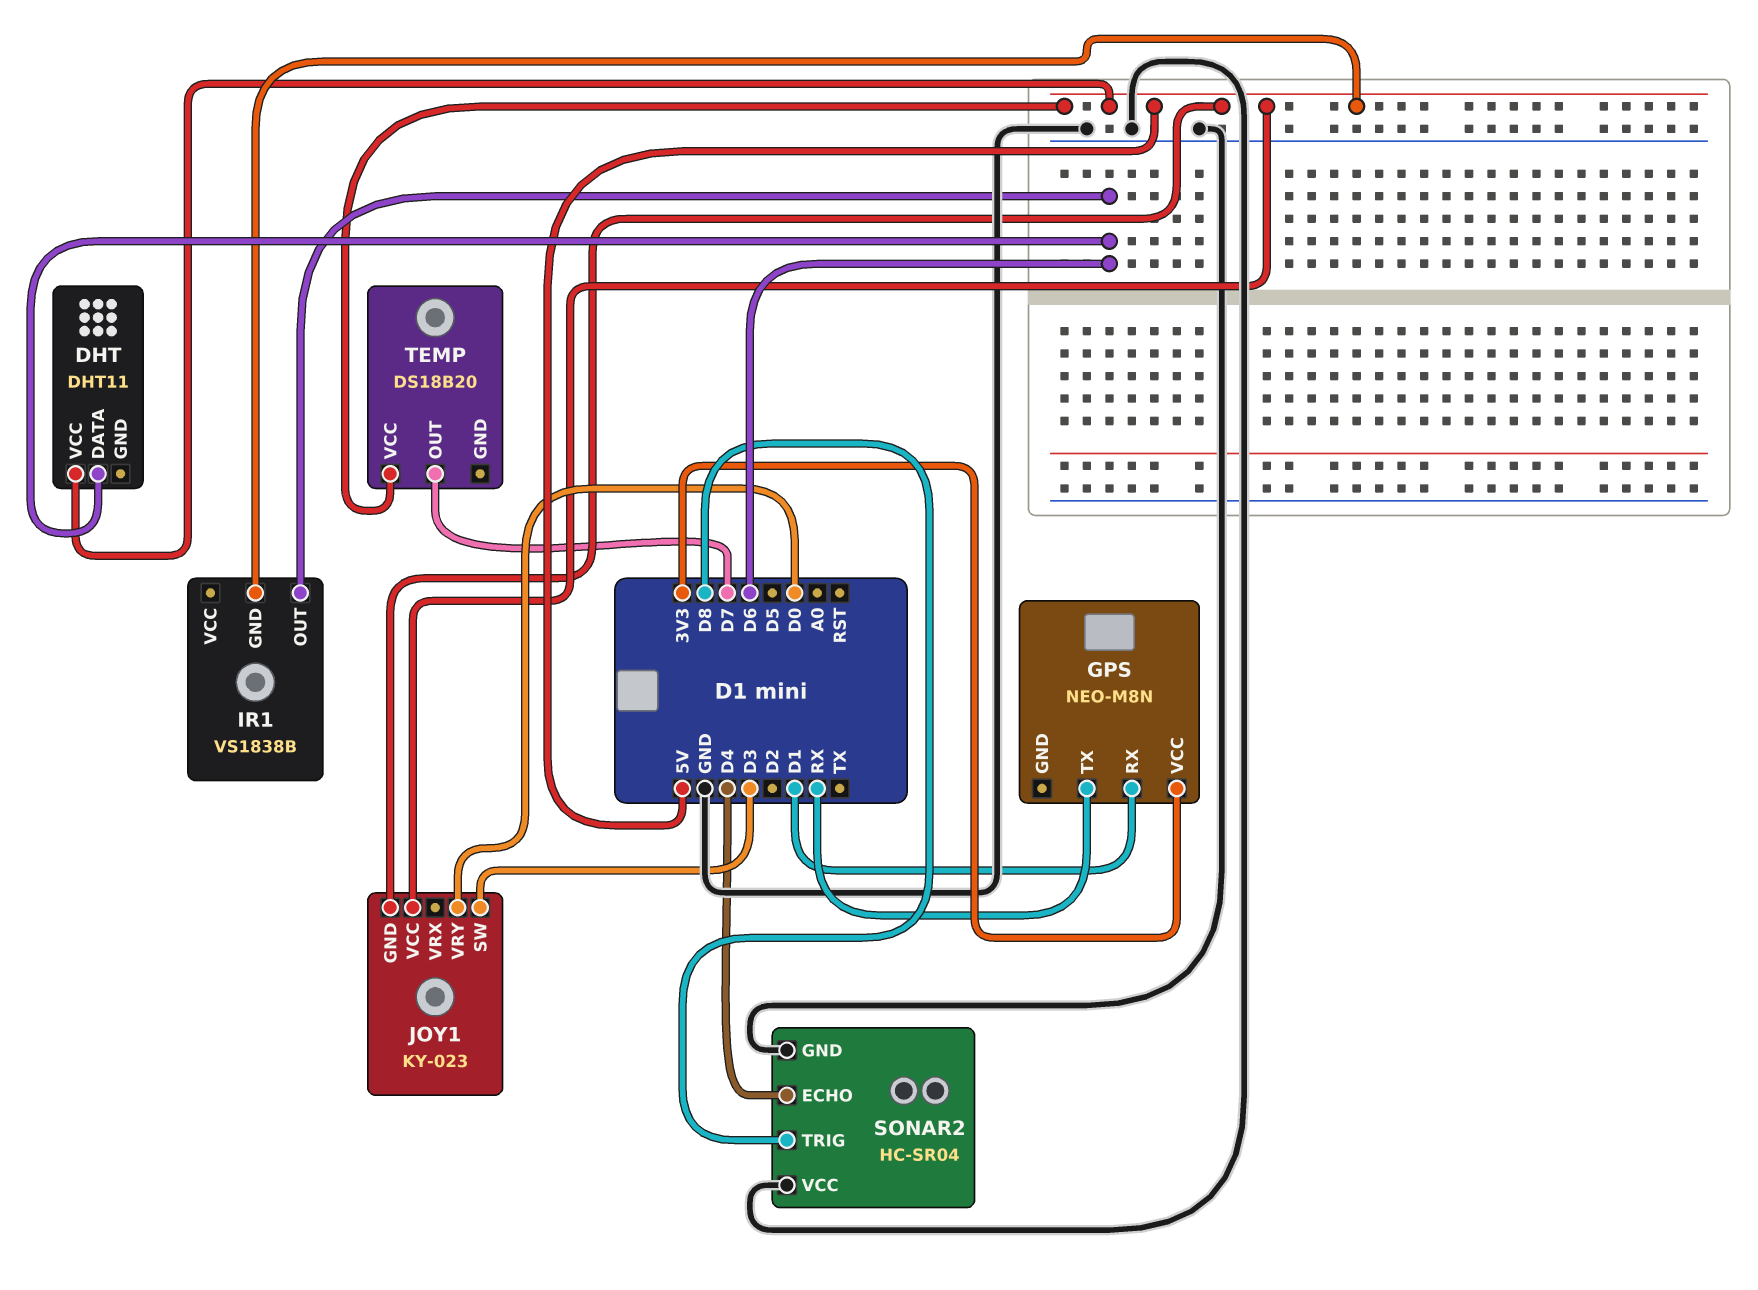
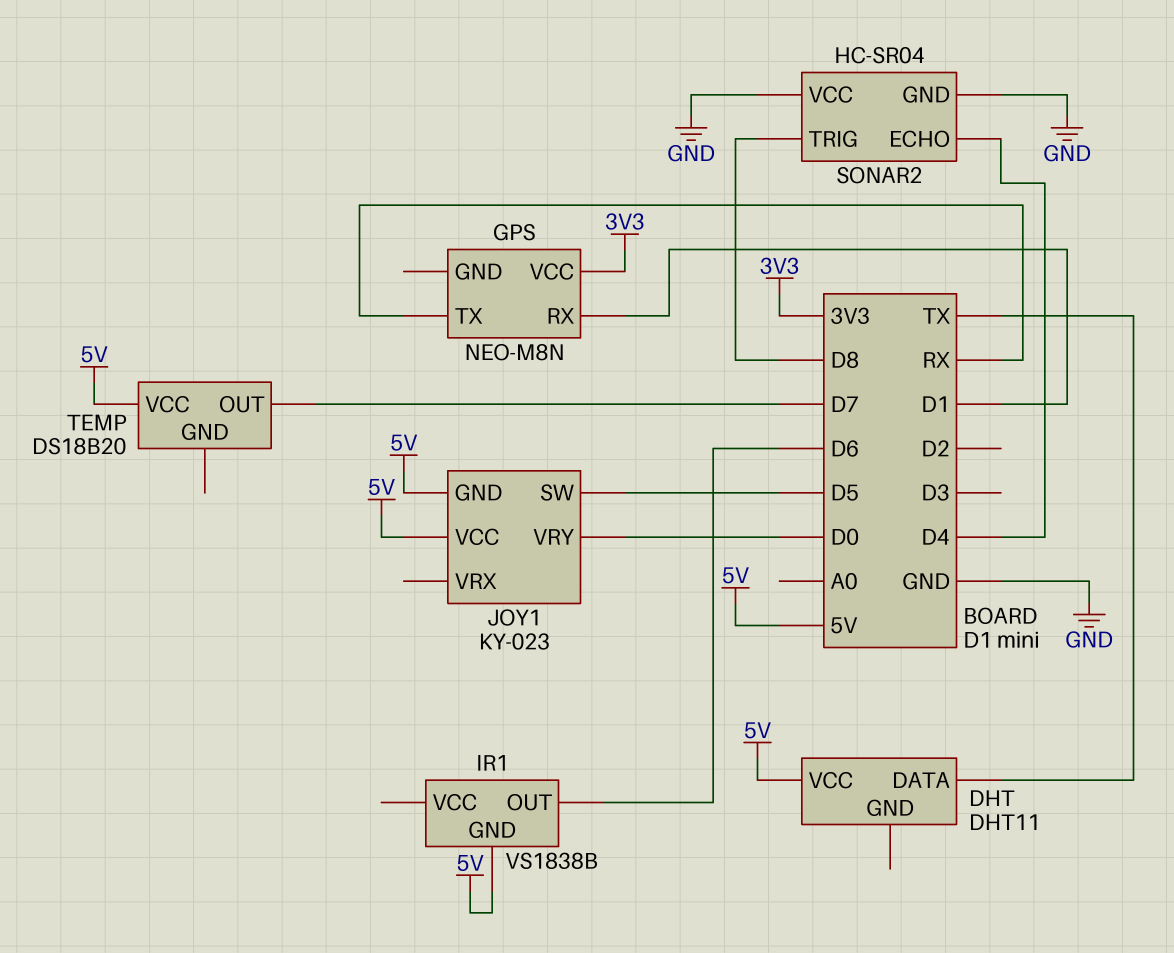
DHT pin DATA: D6 -> TX
JOY1 pin SW: D3 -> D5

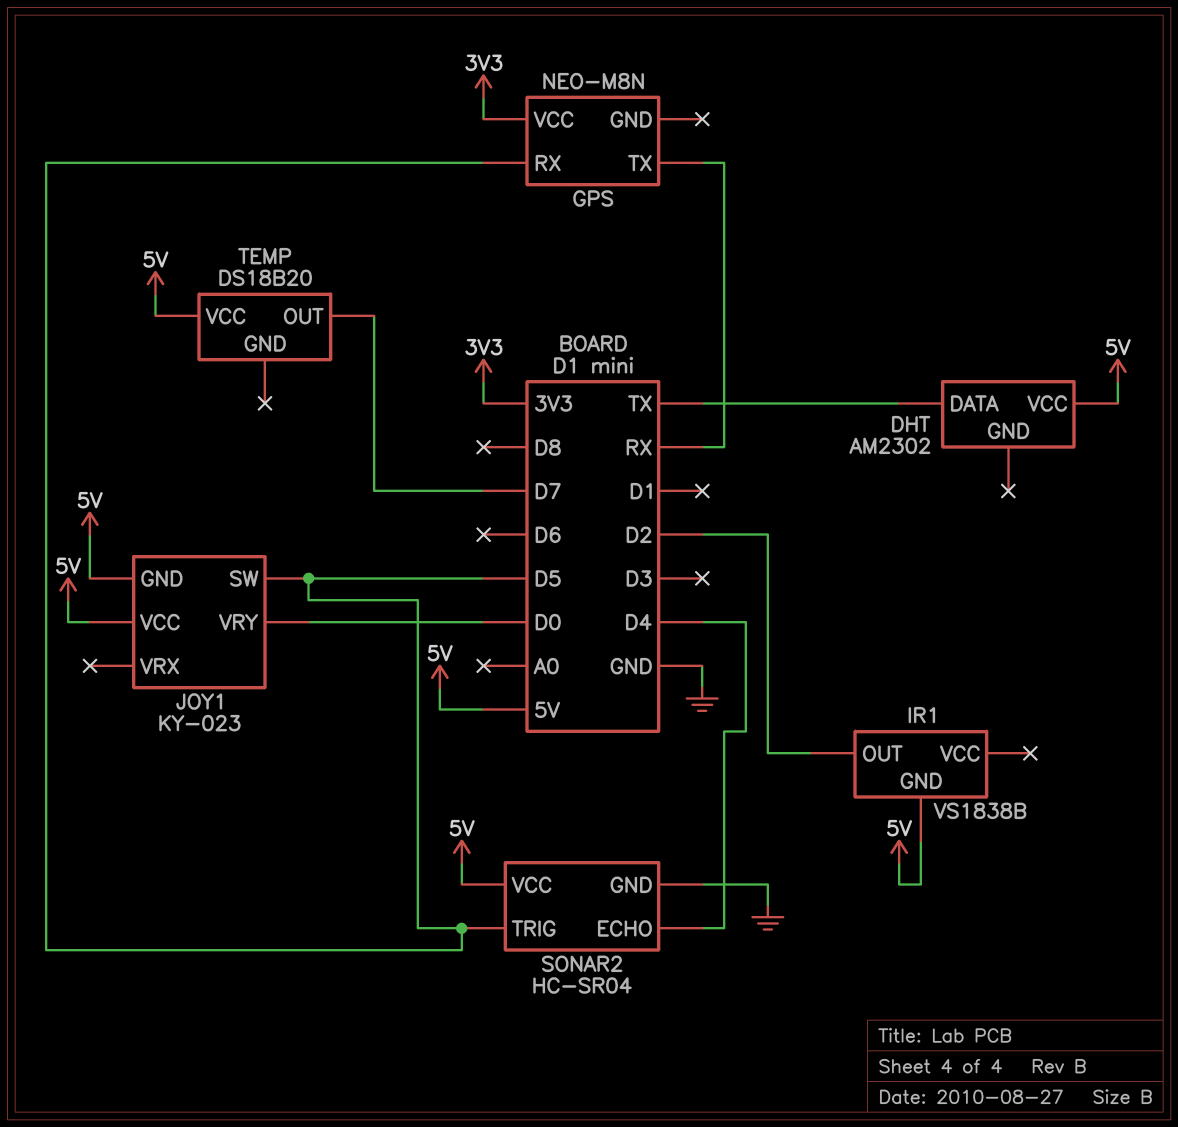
DHT: DHT11 -> AM2302
GPS pin RX: D1 -> D5
IR1 pin OUT: D6 -> D2
SONAR2 pin TRIG: D8 -> D5
SONAR2 pin VCC: GND -> 5V

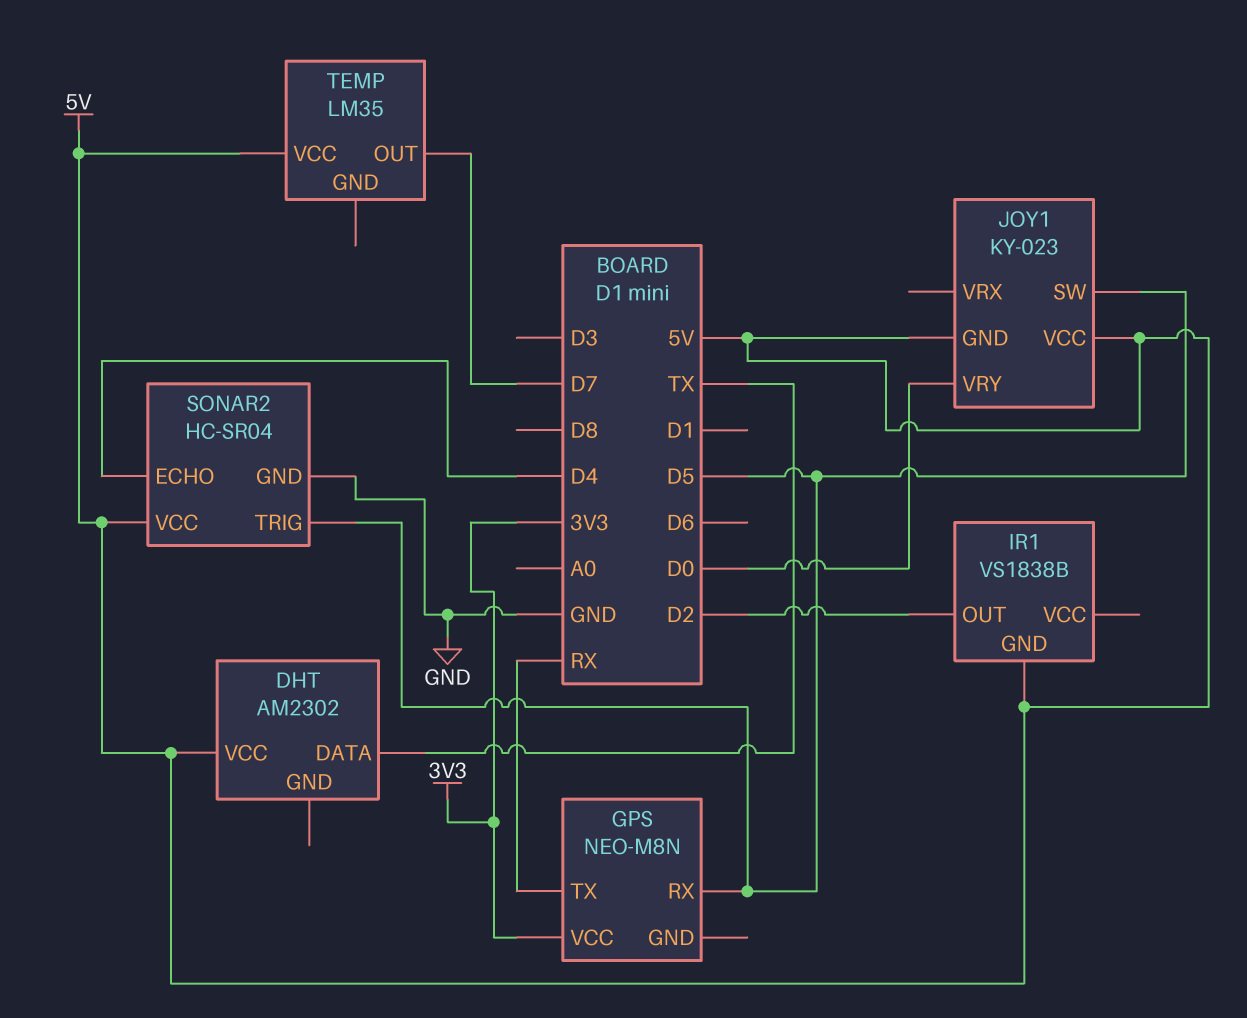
TEMP: DS18B20 -> LM35

